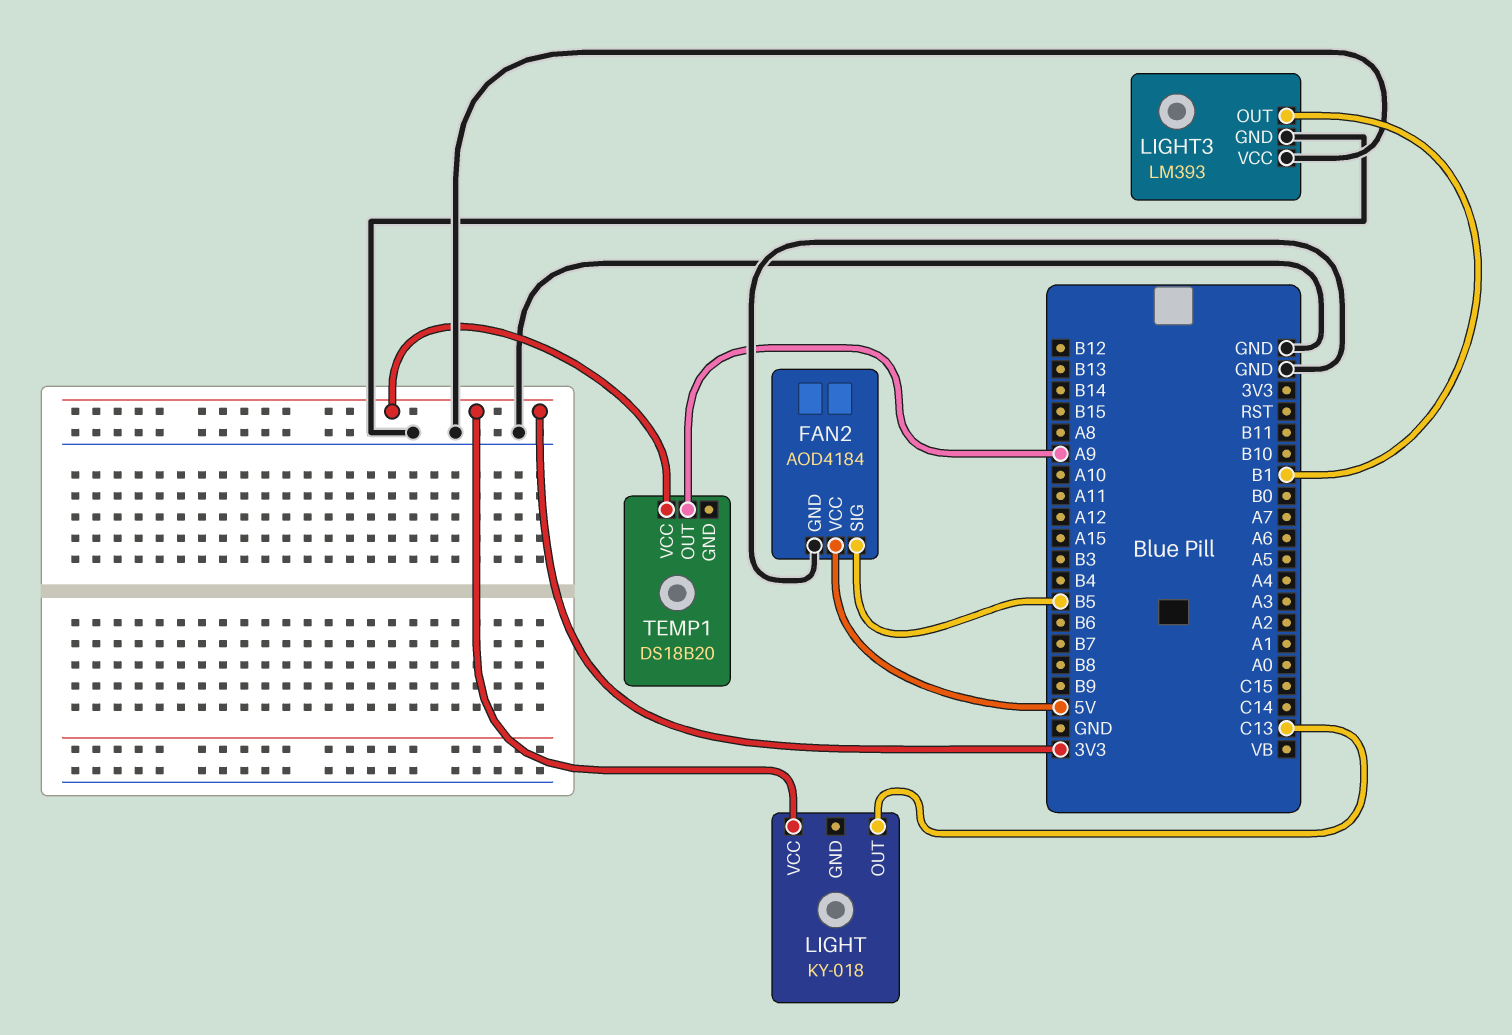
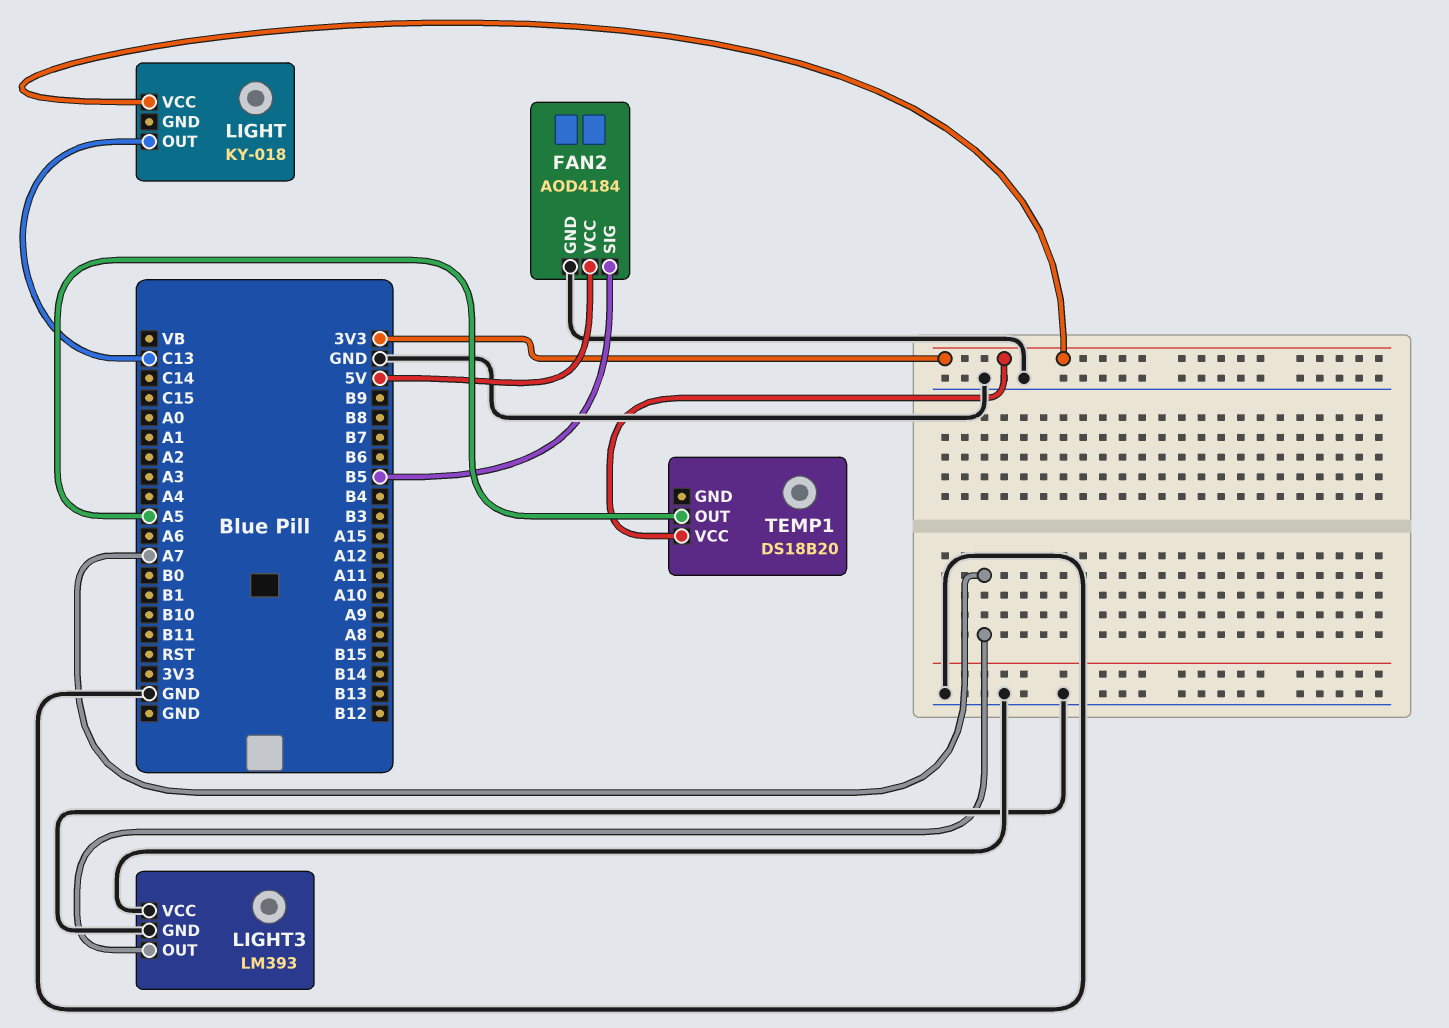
LIGHT3 pin OUT: B1 -> A7
TEMP1 pin OUT: A9 -> A5

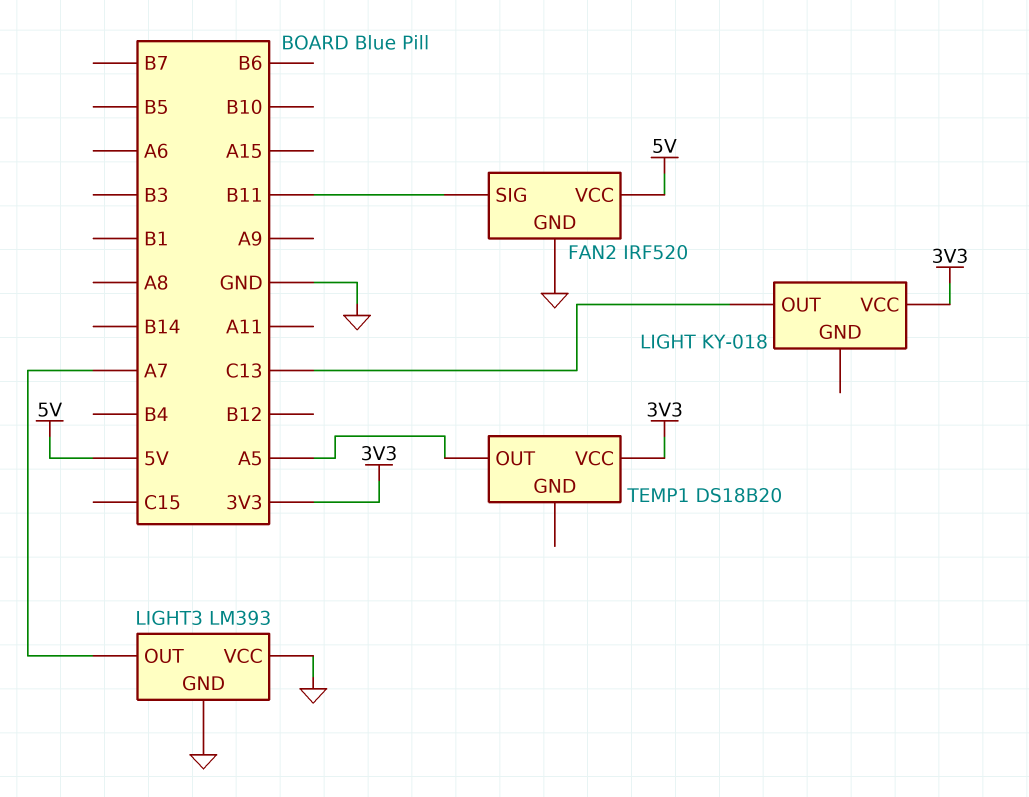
FAN2: AOD4184 -> IRF520
FAN2 pin SIG: B5 -> B11

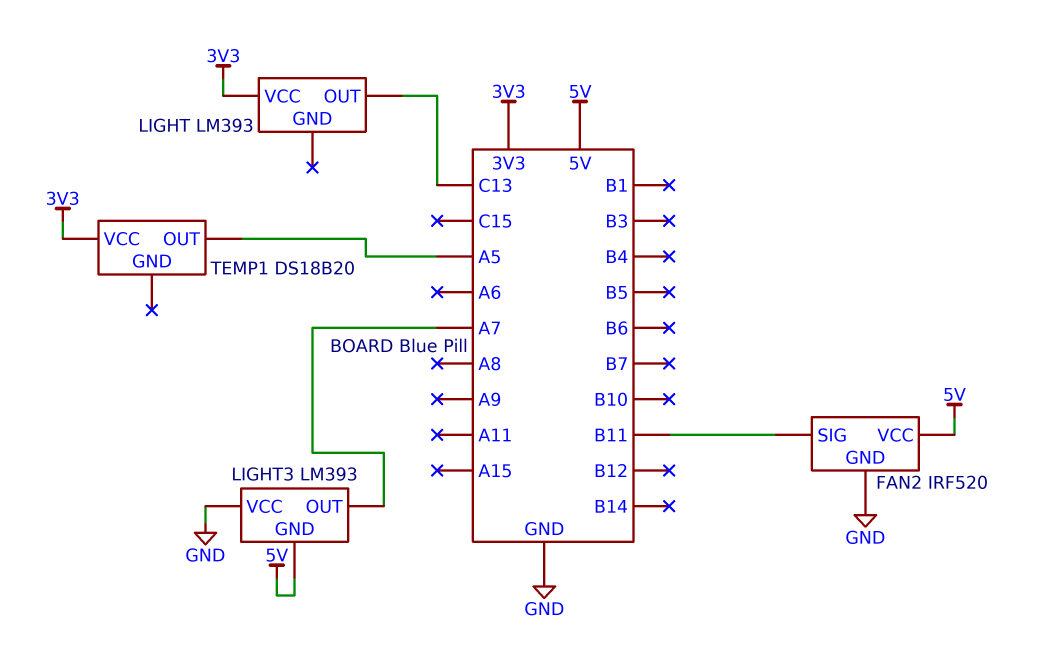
LIGHT: KY-018 -> LM393
LIGHT3 pin GND: GND -> 5V

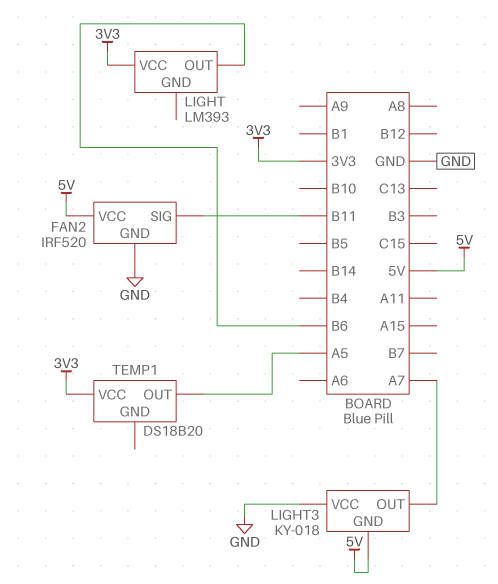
LIGHT pin OUT: C13 -> B6
LIGHT3: LM393 -> KY-018

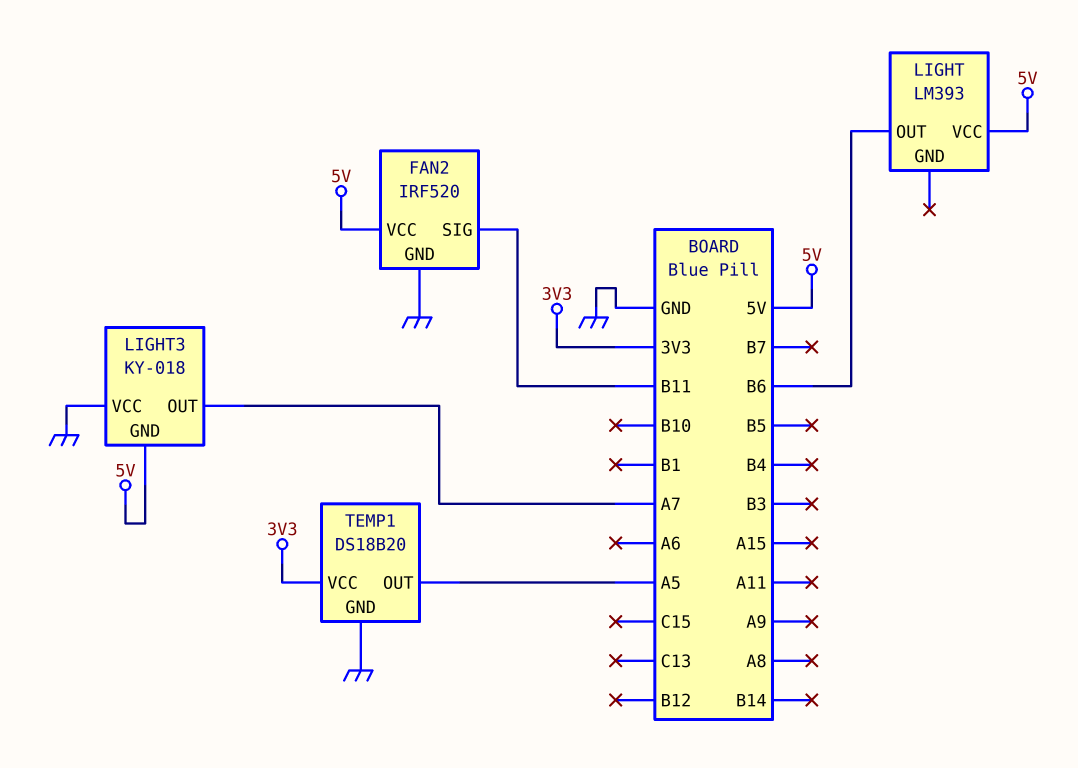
LIGHT pin VCC: 3V3 -> 5V
TEMP1 pin GND: none -> GND

